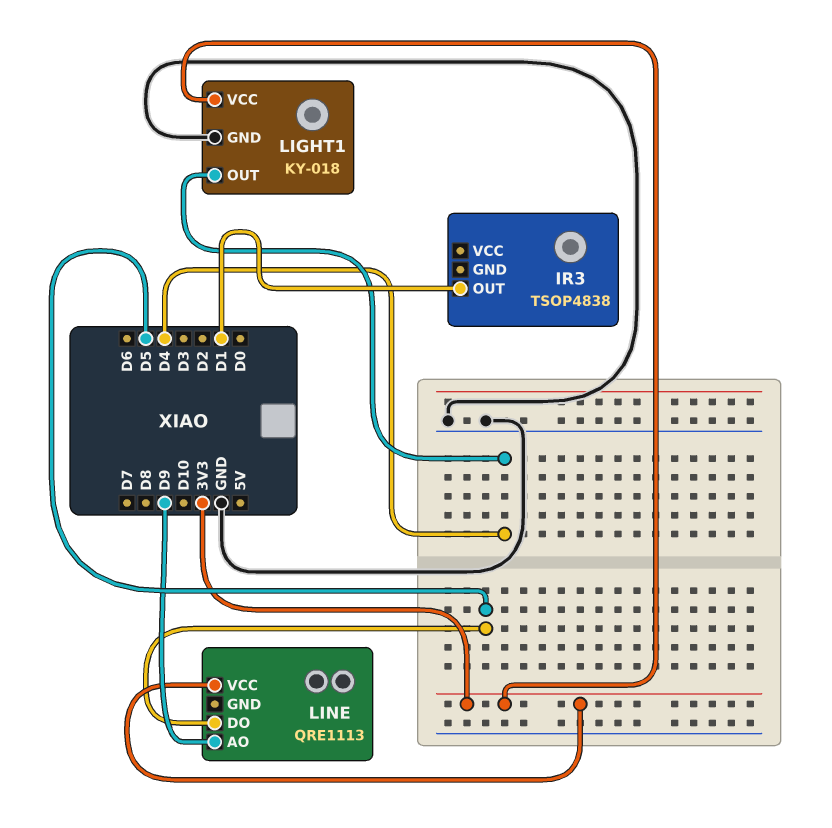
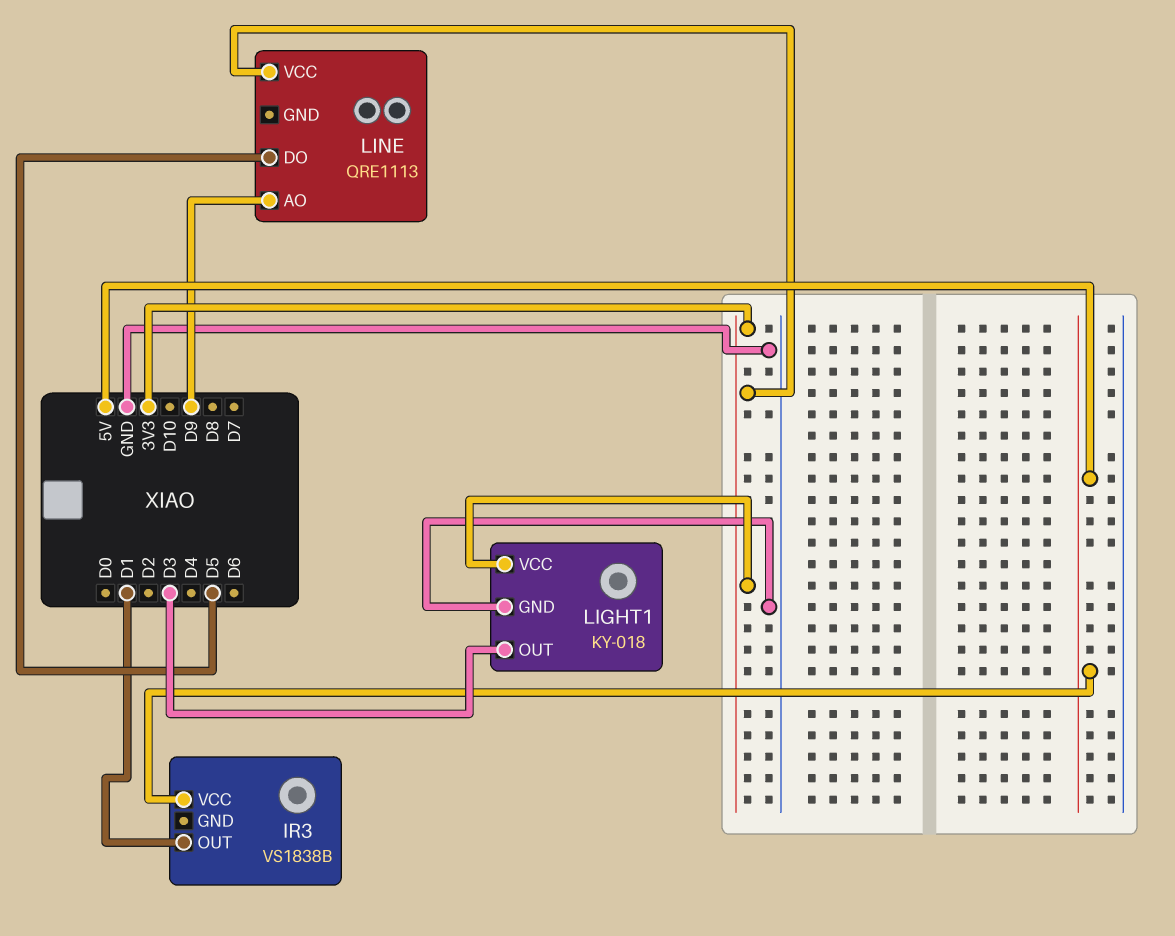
IR3: TSOP4838 -> VS1838B
IR3 pin VCC: none -> 5V
LIGHT1 pin OUT: D4 -> D3

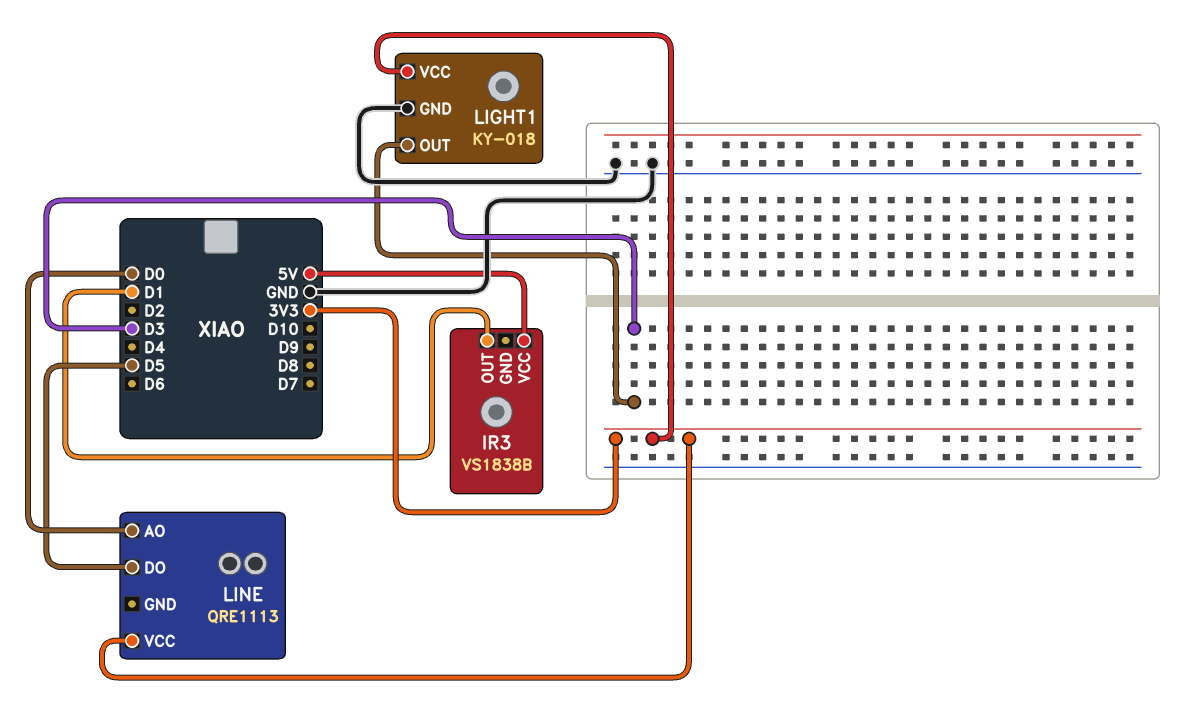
LINE pin AO: D9 -> D0

